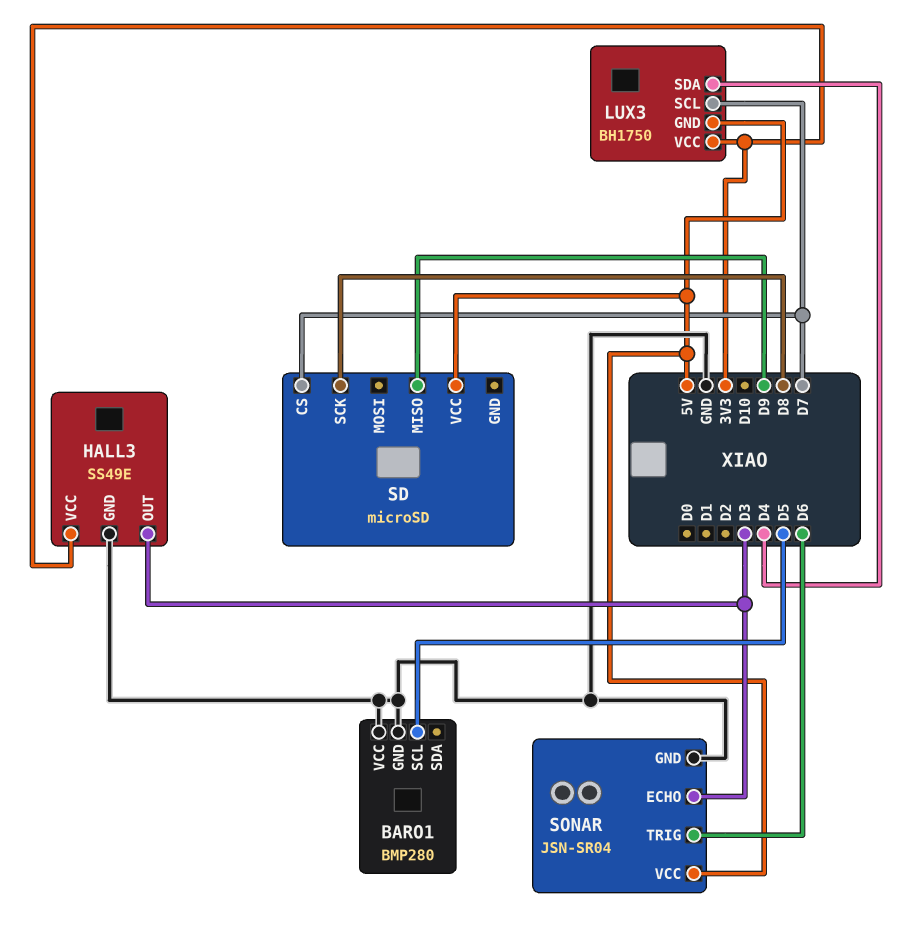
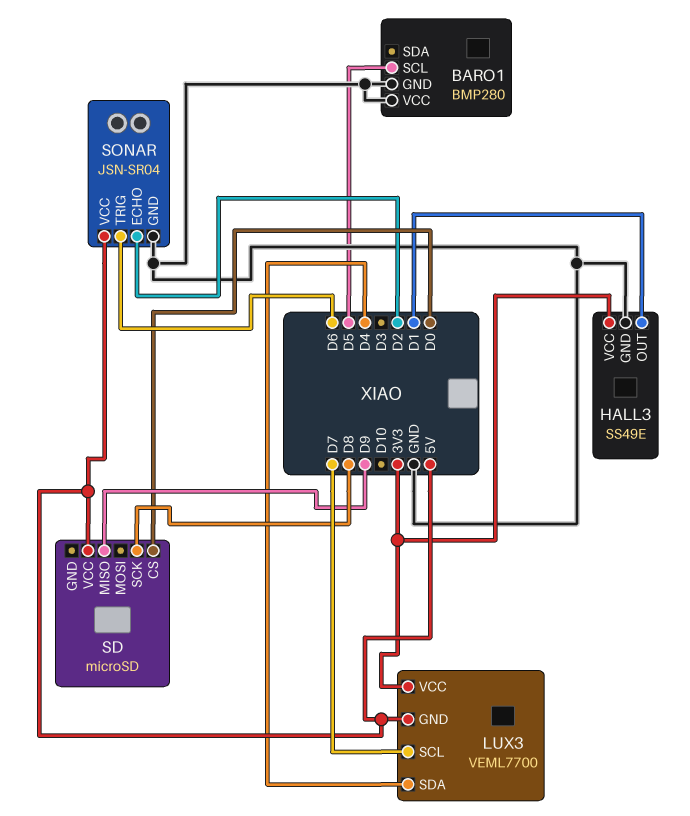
HALL3 pin OUT: D3 -> D1
LUX3: BH1750 -> VEML7700
SD pin CS: D7 -> D0
SONAR pin ECHO: D3 -> D2

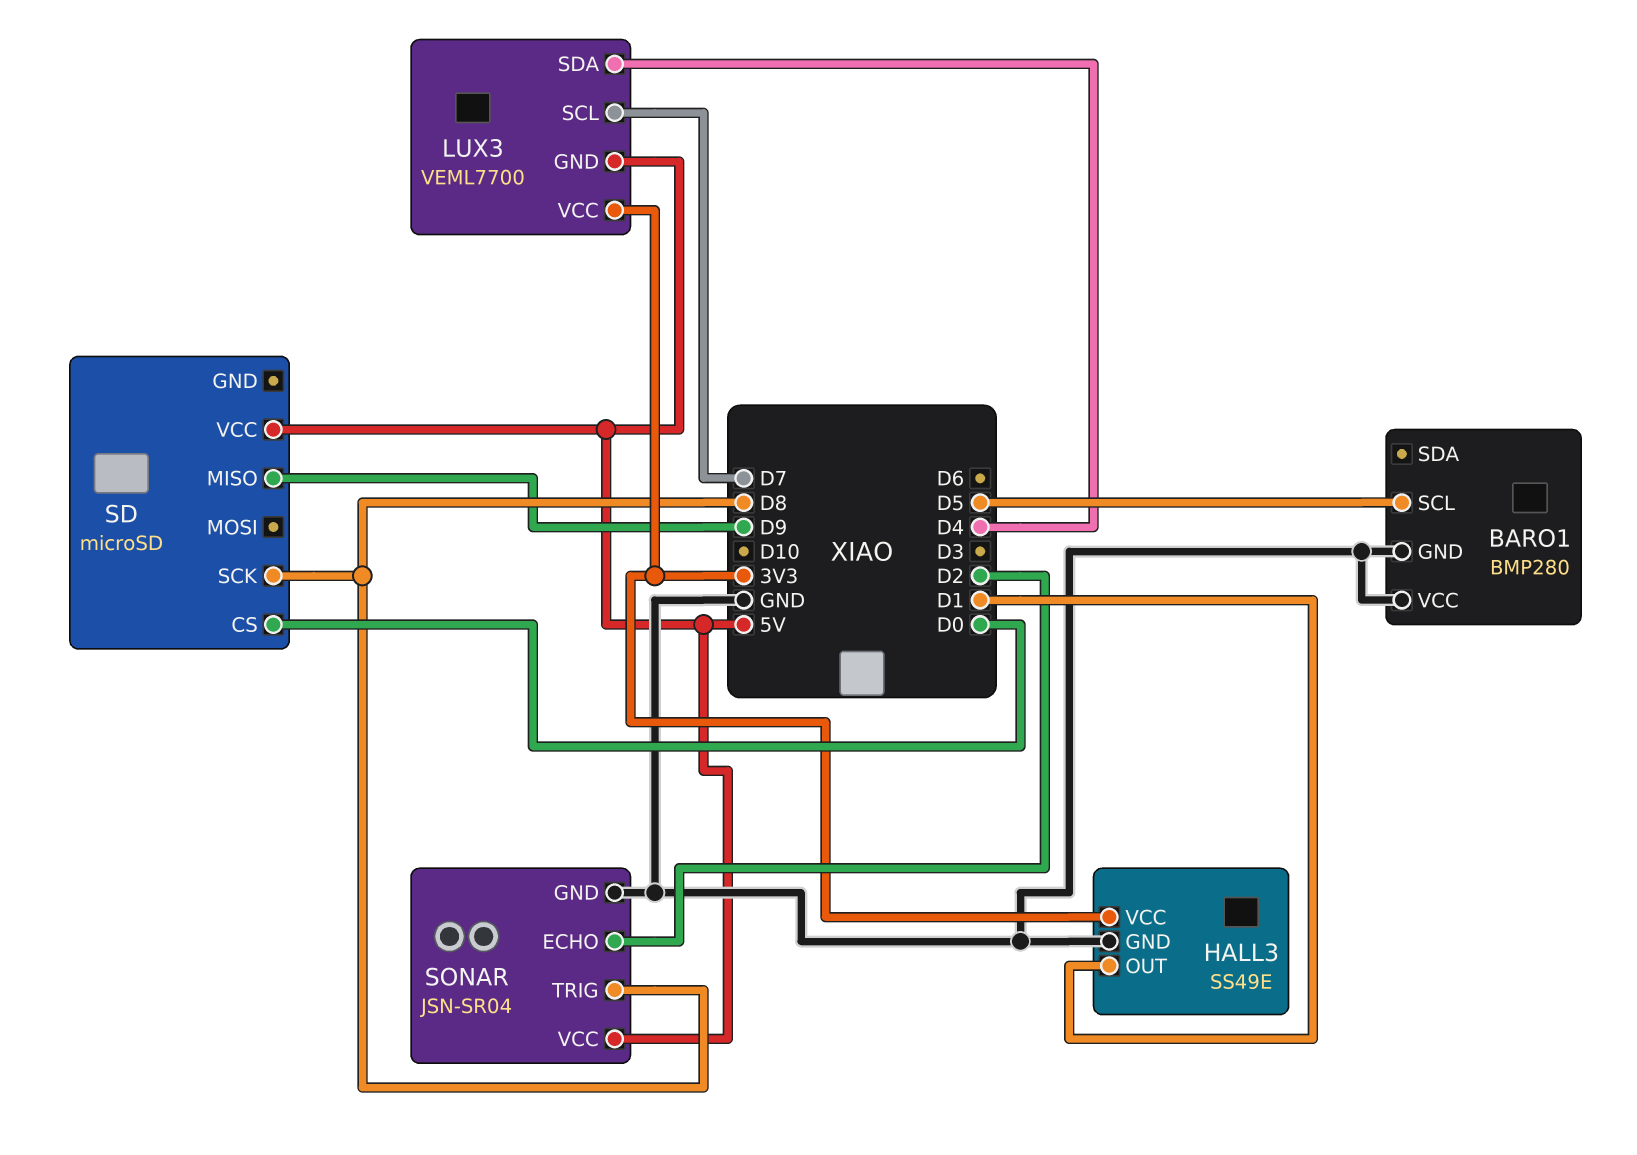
SONAR pin TRIG: D6 -> D8

